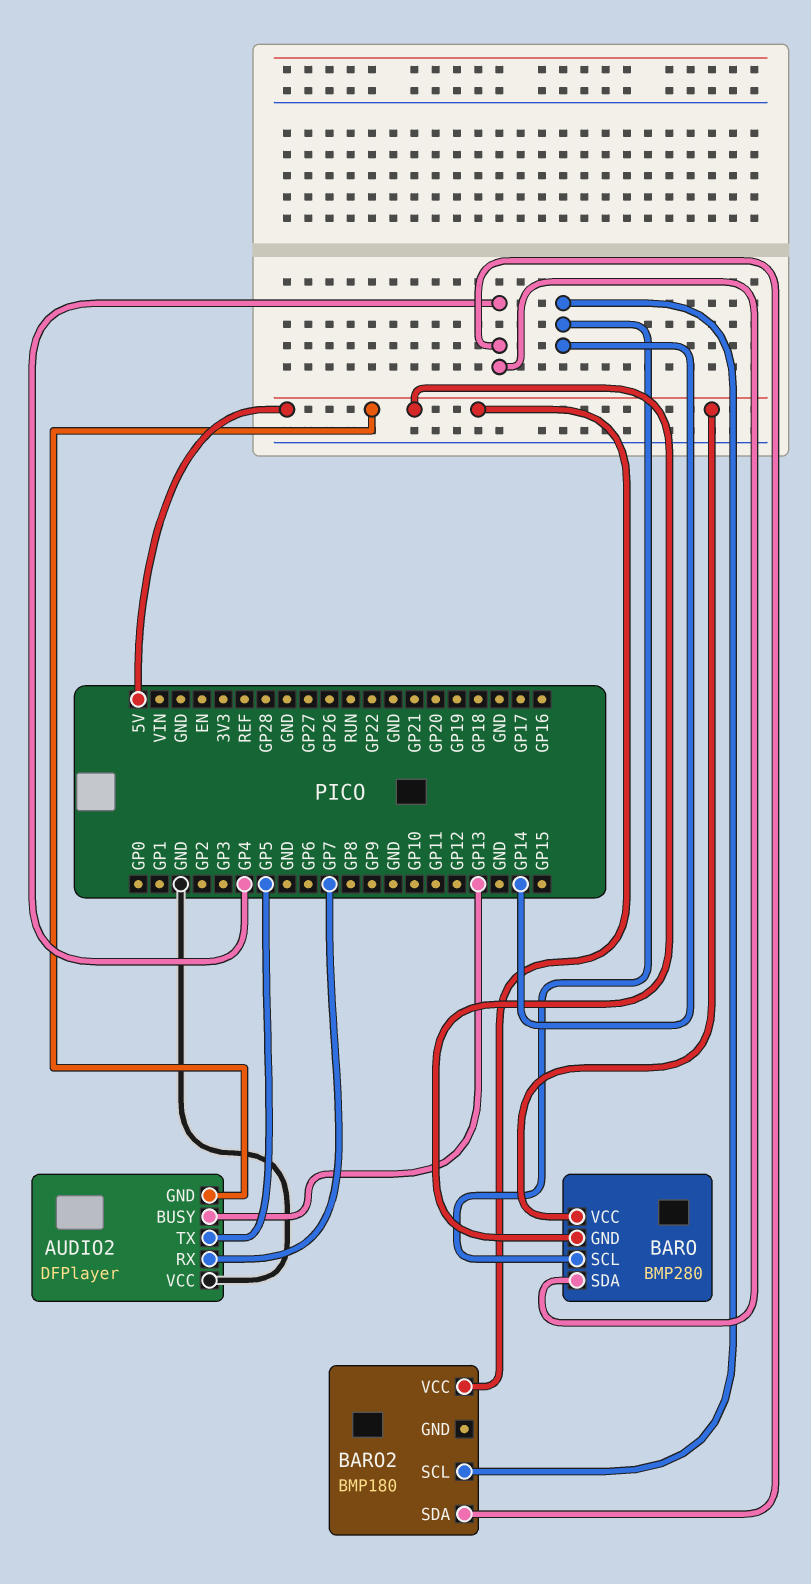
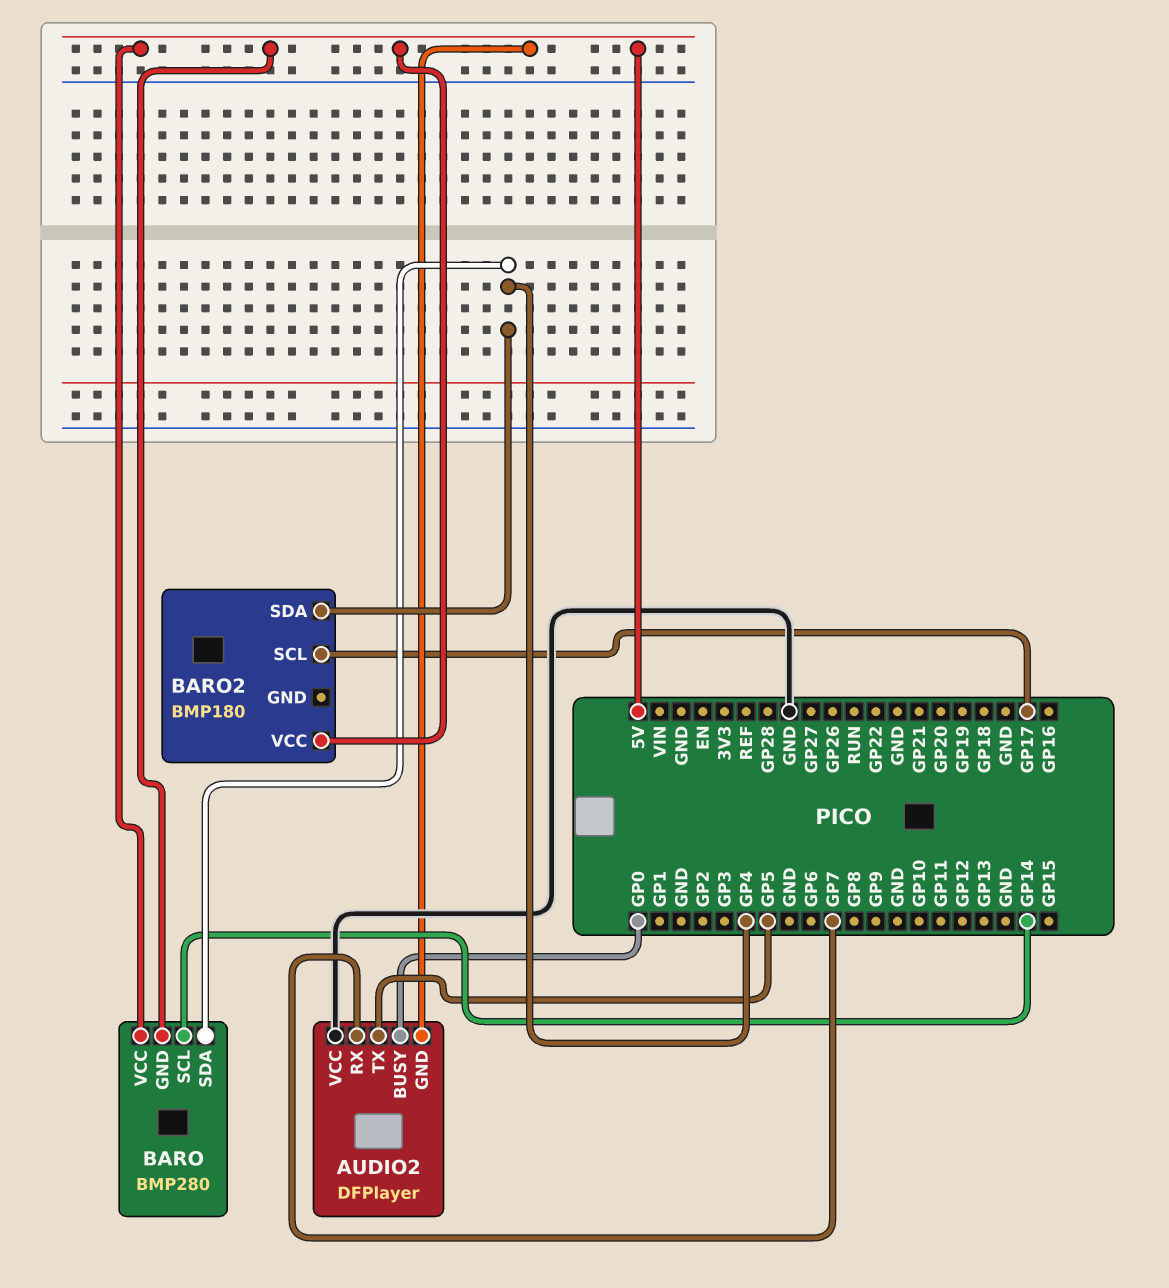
AUDIO2 pin BUSY: GP13 -> GP0
BARO2 pin SCL: GP14 -> GP17

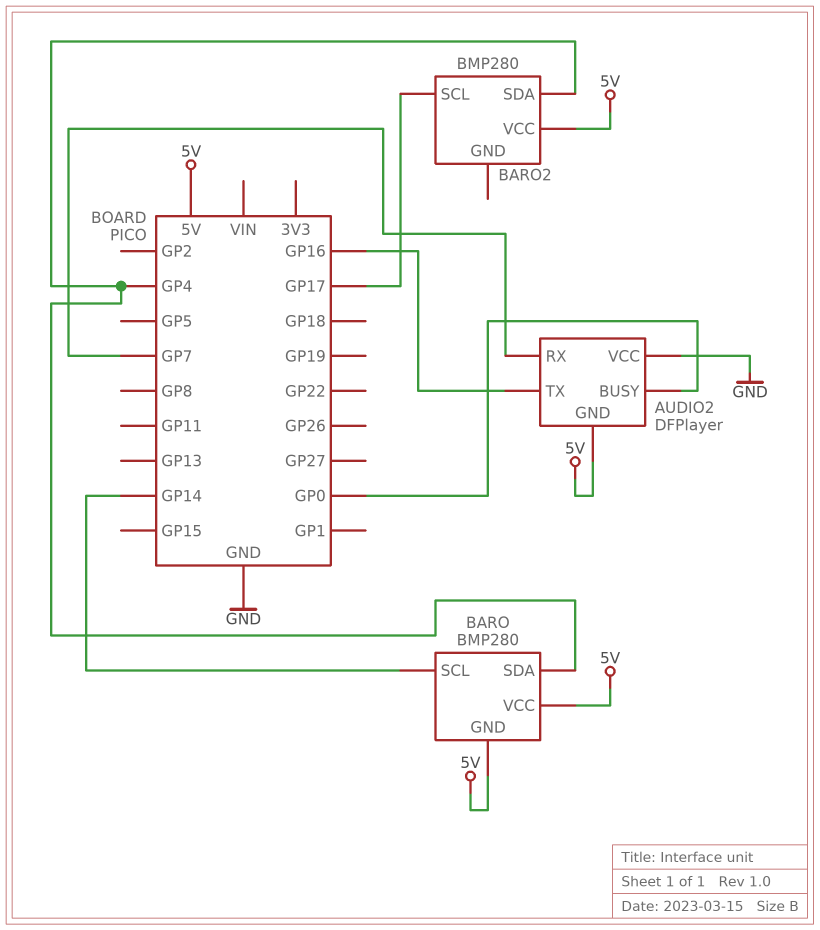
AUDIO2 pin TX: GP5 -> GP16
BARO2: BMP180 -> BMP280

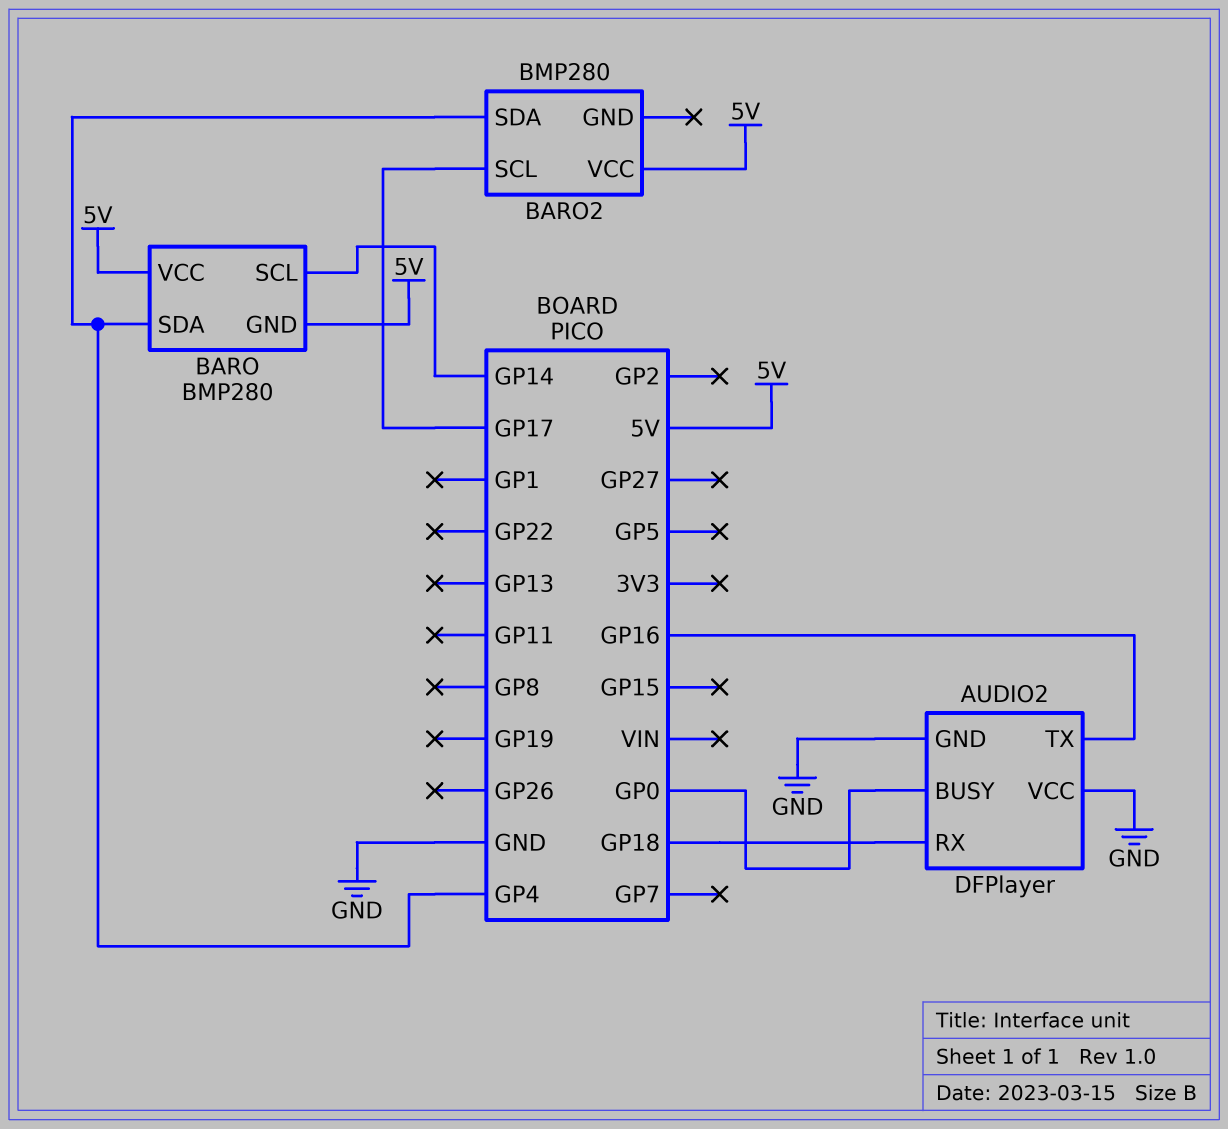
AUDIO2 pin GND: 5V -> GND
AUDIO2 pin RX: GP7 -> GP18

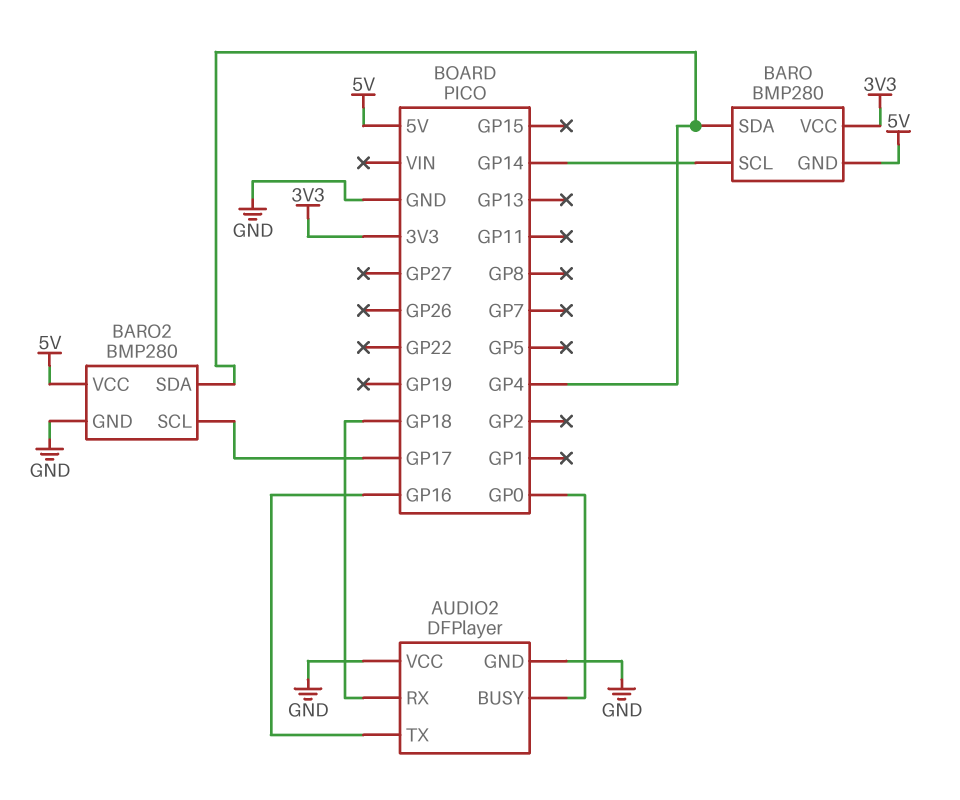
BARO pin VCC: 5V -> 3V3
BARO2 pin GND: none -> GND

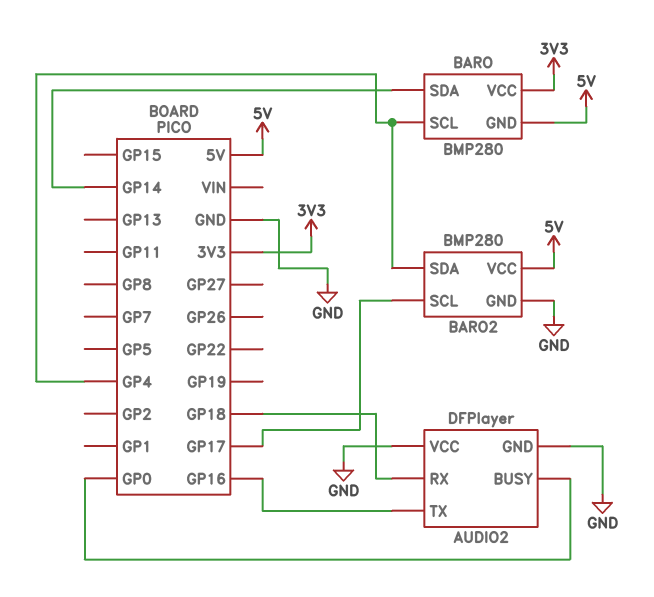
BARO pin SCL: GP14 -> GP4
BARO pin SDA: GP4 -> GP14

